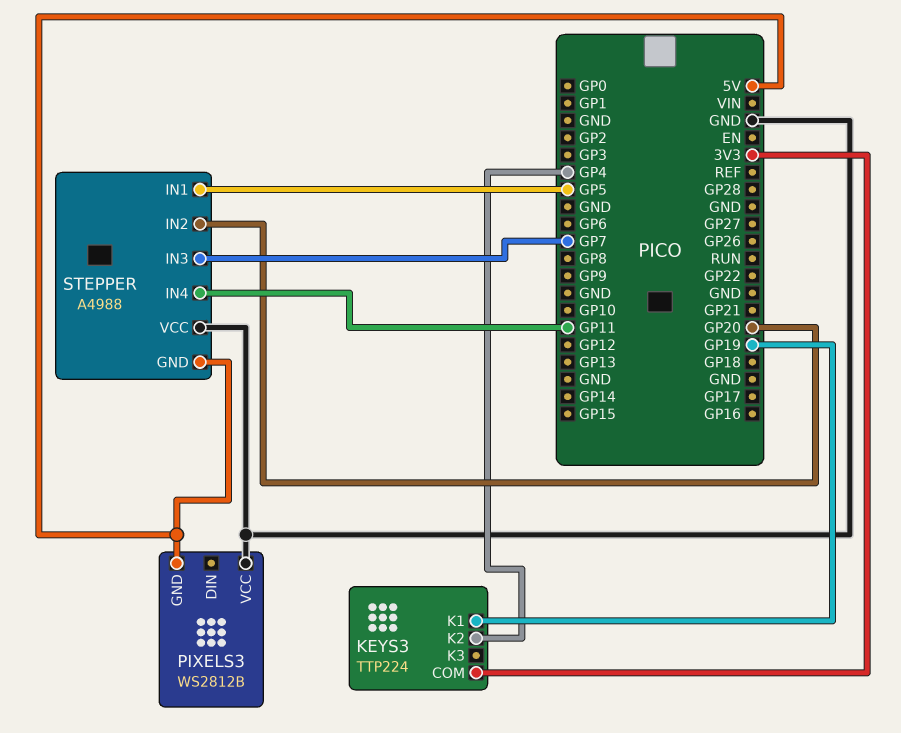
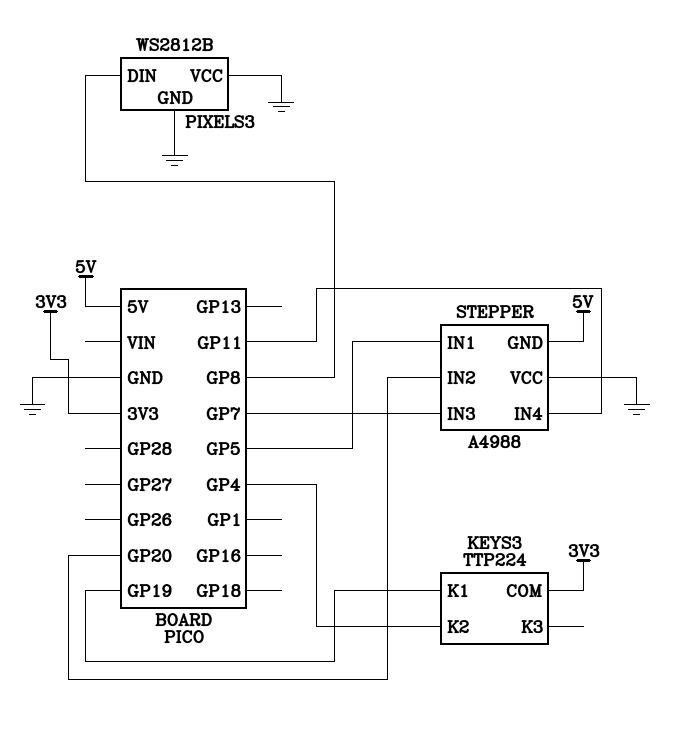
PIXELS3 pin DIN: none -> GP8
PIXELS3 pin GND: 5V -> GND

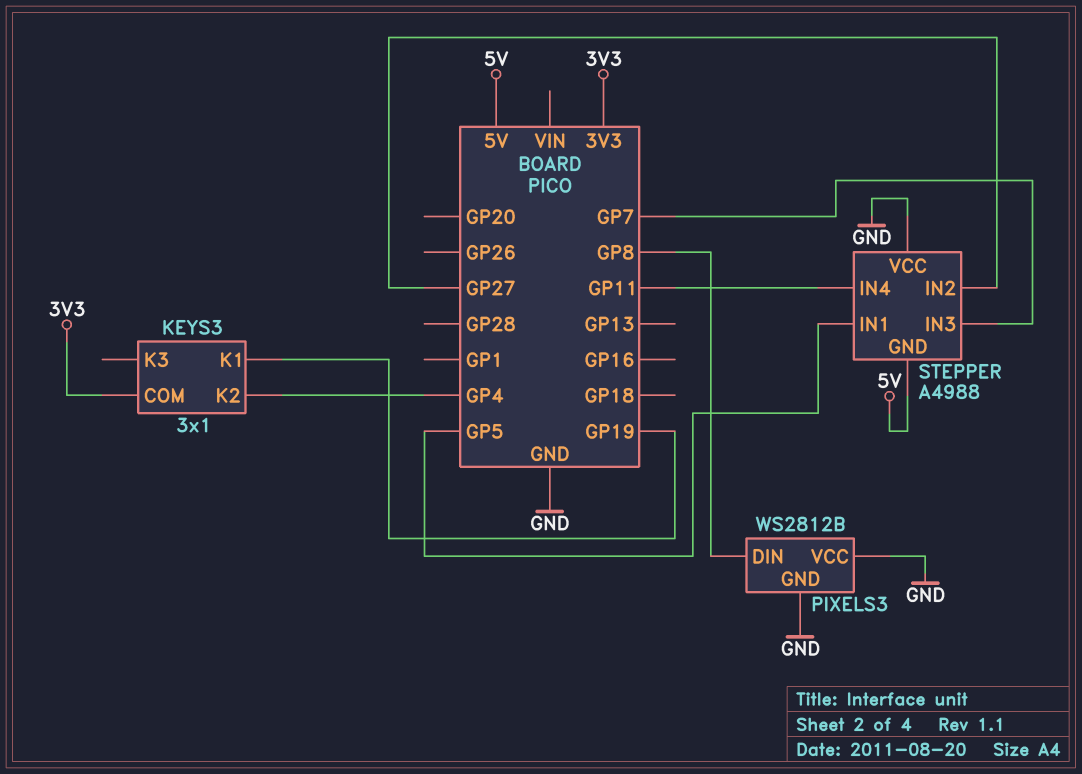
KEYS3: TTP224 -> 3x1
STEPPER pin IN2: GP20 -> GP27

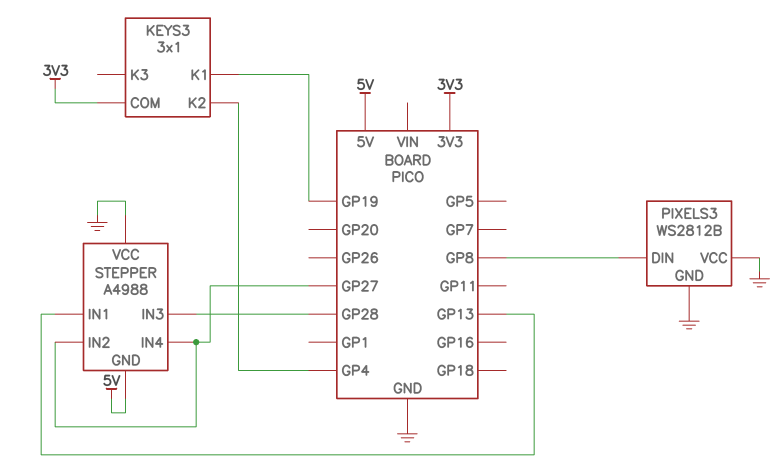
STEPPER pin IN1: GP5 -> GP13
STEPPER pin IN3: GP7 -> GP28
STEPPER pin IN4: GP11 -> GP27

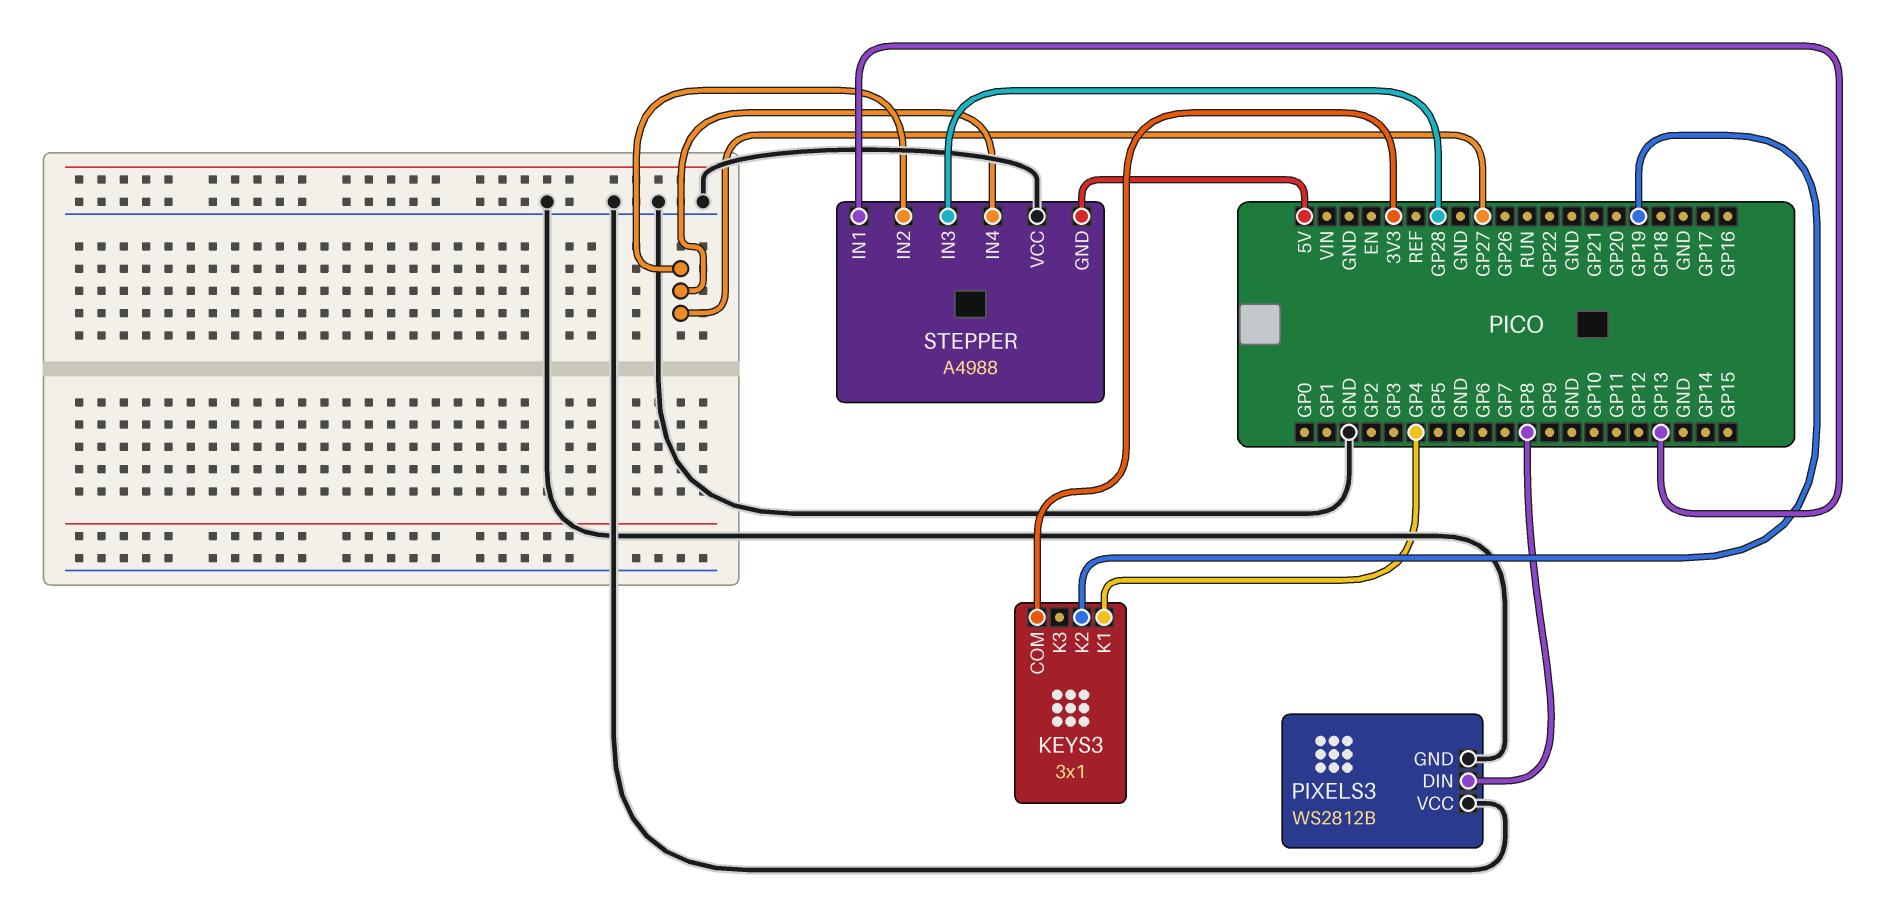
KEYS3 pin K1: GP19 -> GP4
KEYS3 pin K2: GP4 -> GP19

